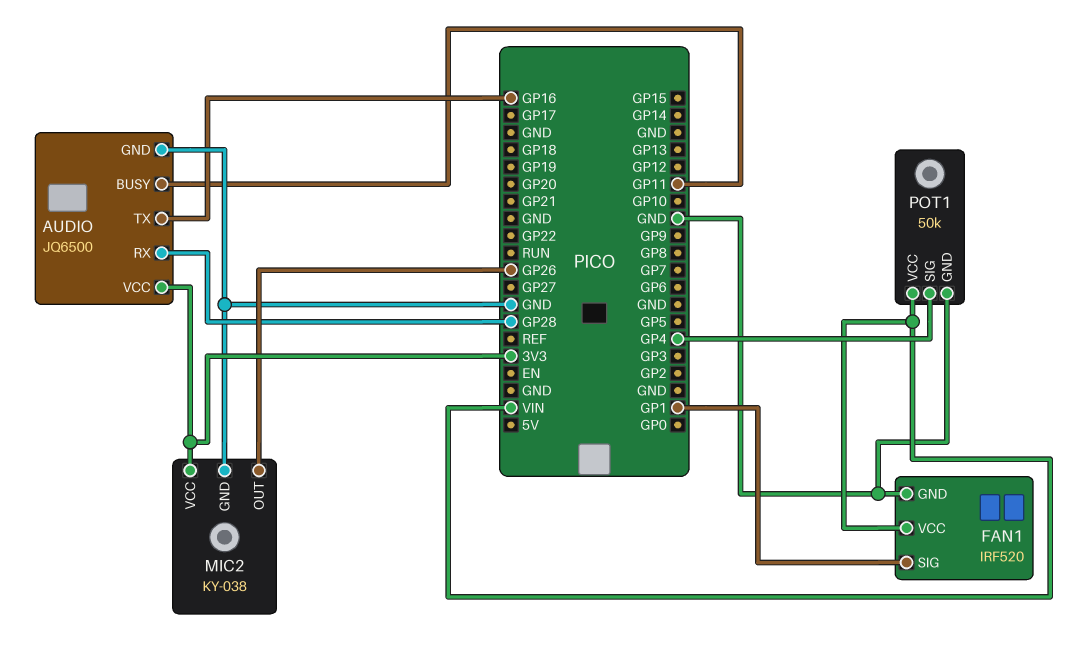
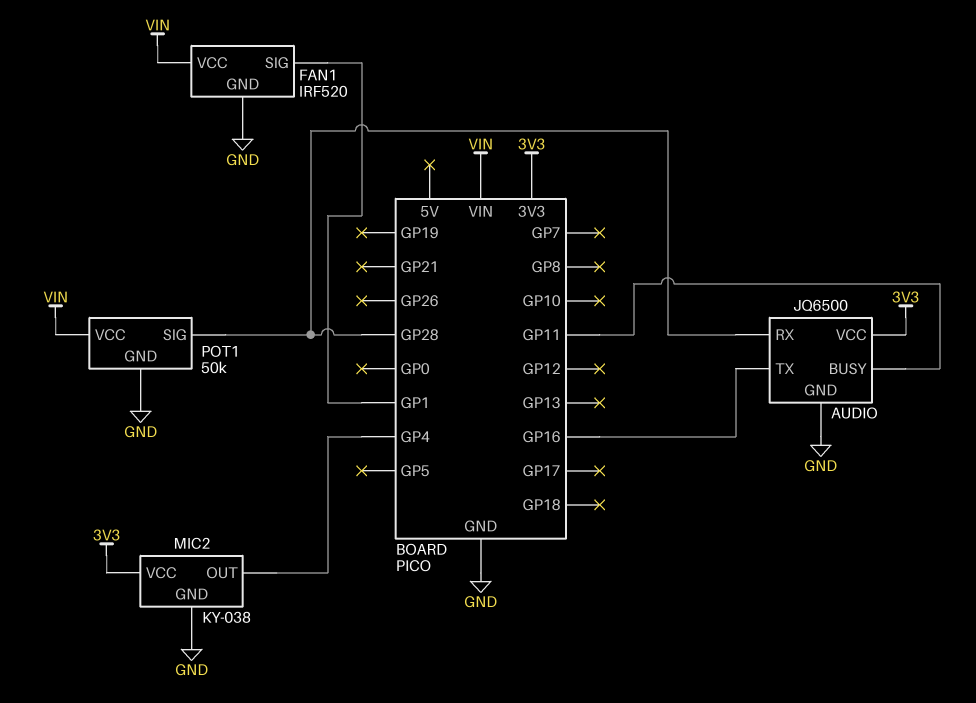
MIC2 pin OUT: GP26 -> GP4
POT1 pin SIG: GP4 -> GP28

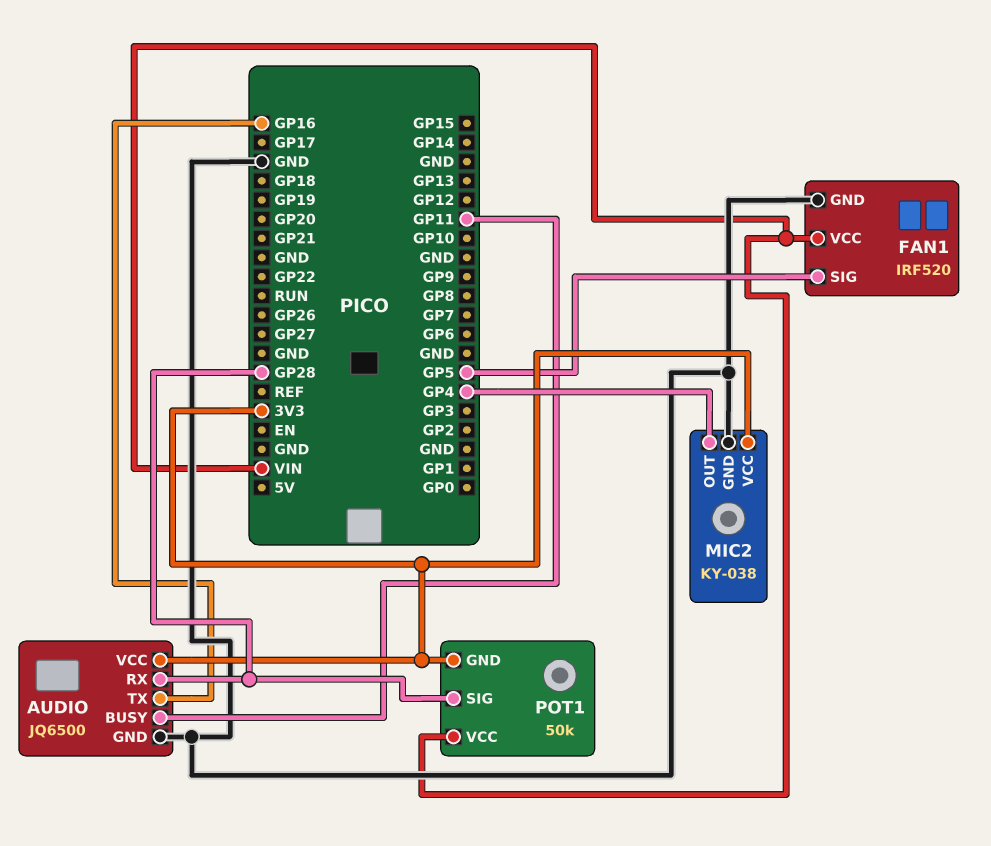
FAN1 pin SIG: GP1 -> GP5
POT1 pin GND: GND -> 3V3

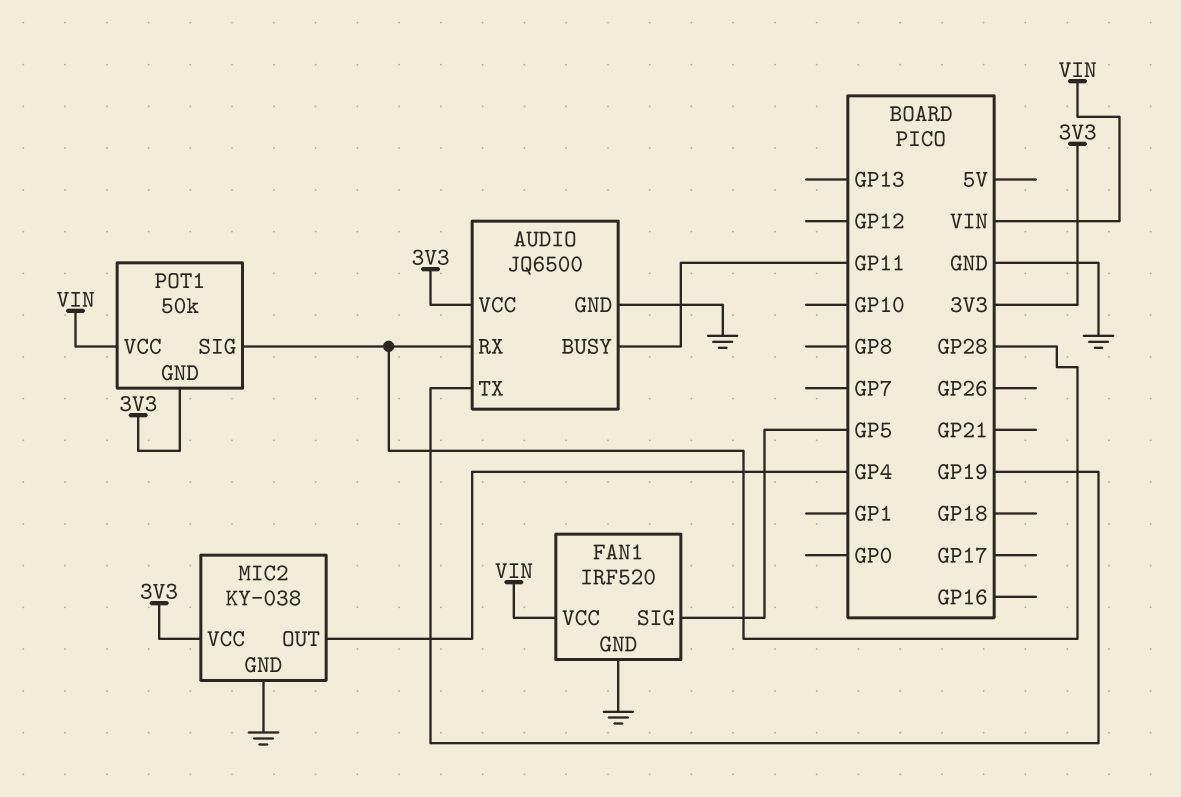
AUDIO pin TX: GP16 -> GP19

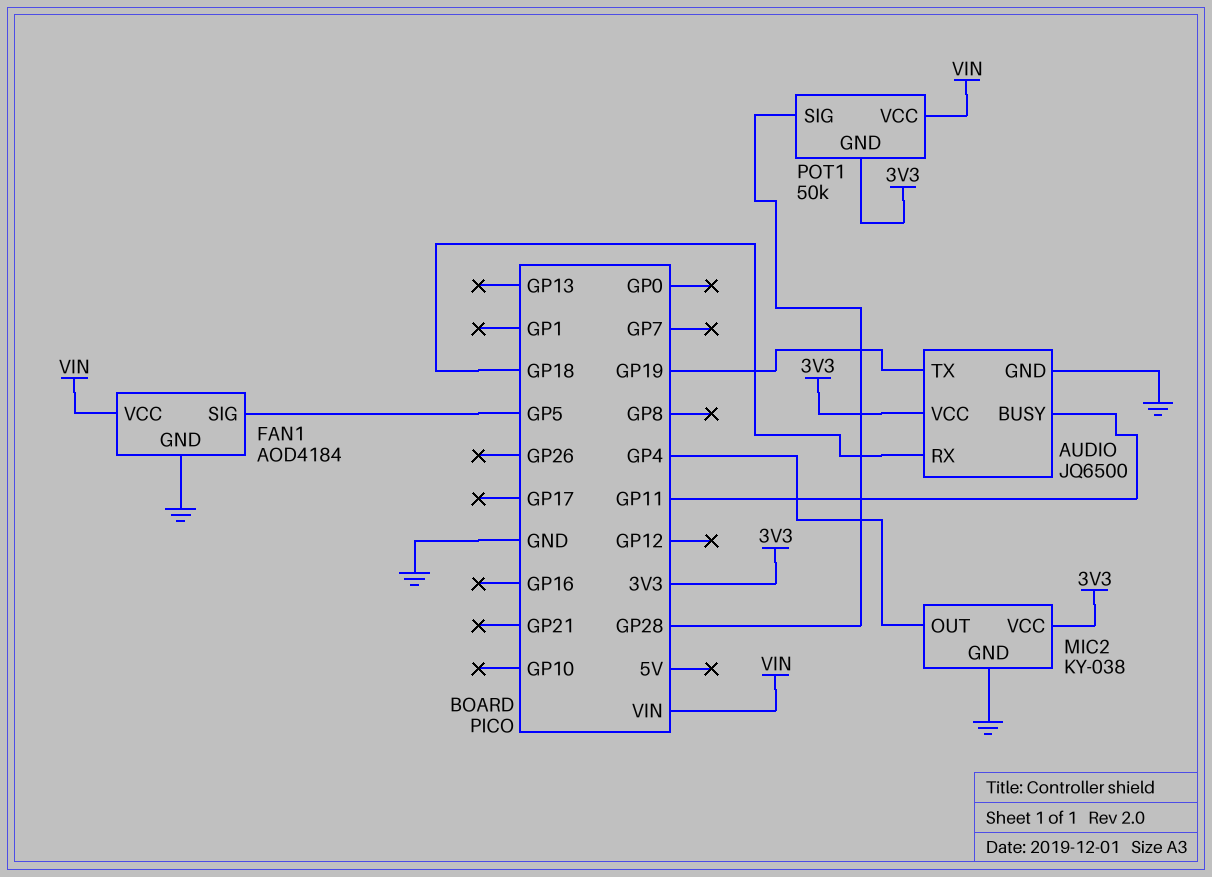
AUDIO pin RX: GP28 -> GP18
FAN1: IRF520 -> AOD4184

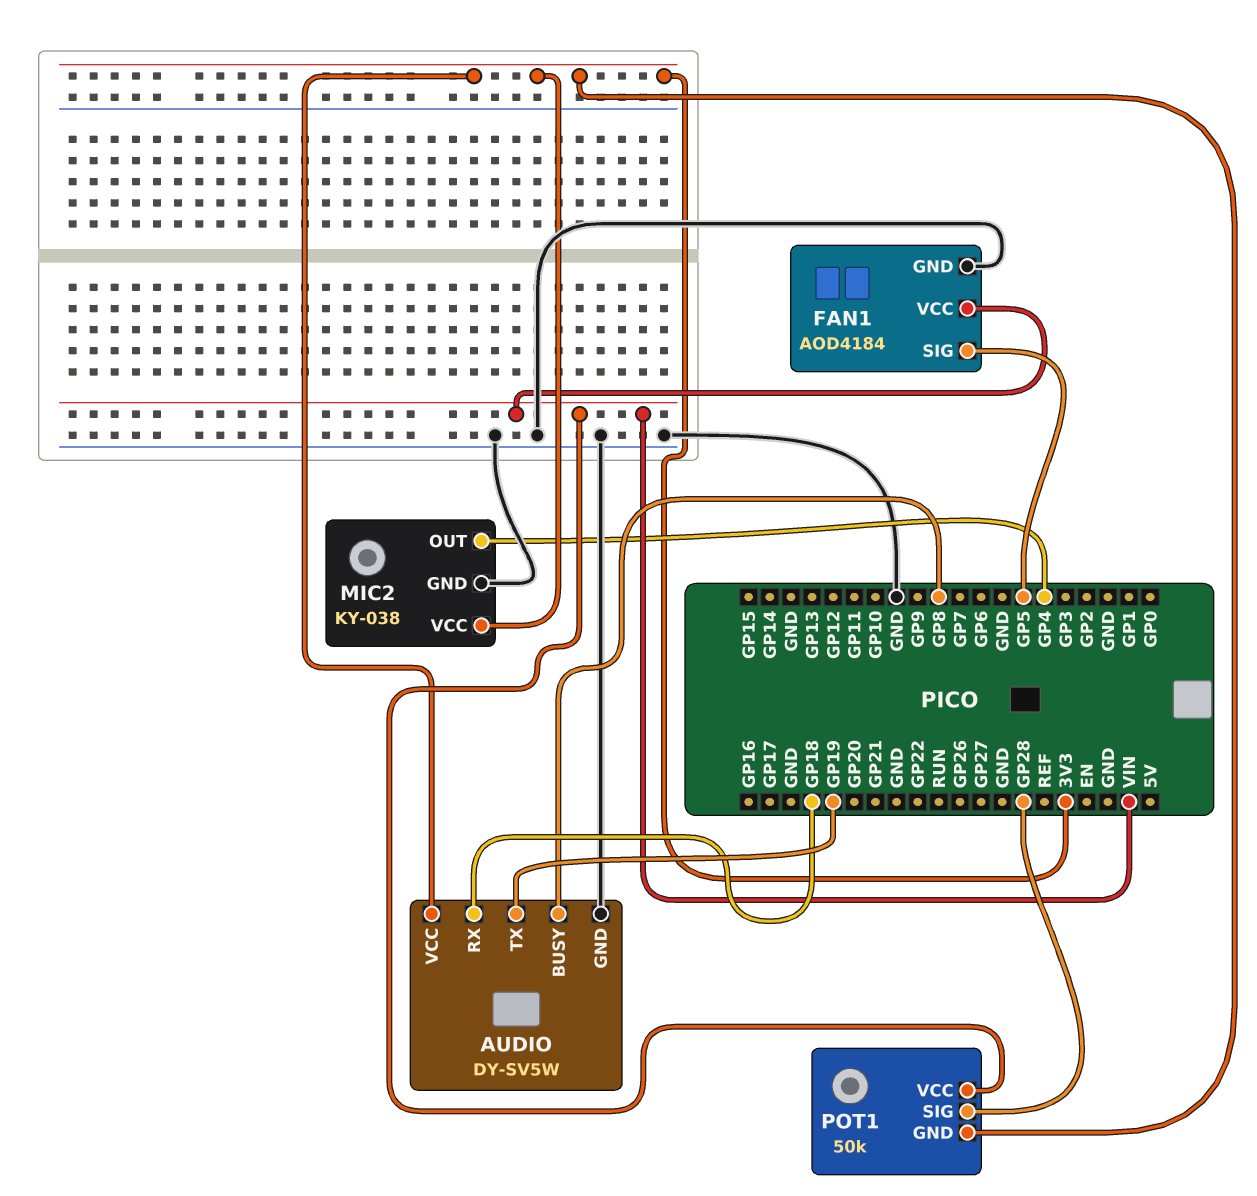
AUDIO: JQ6500 -> DY-SV5W
AUDIO pin BUSY: GP11 -> GP8

